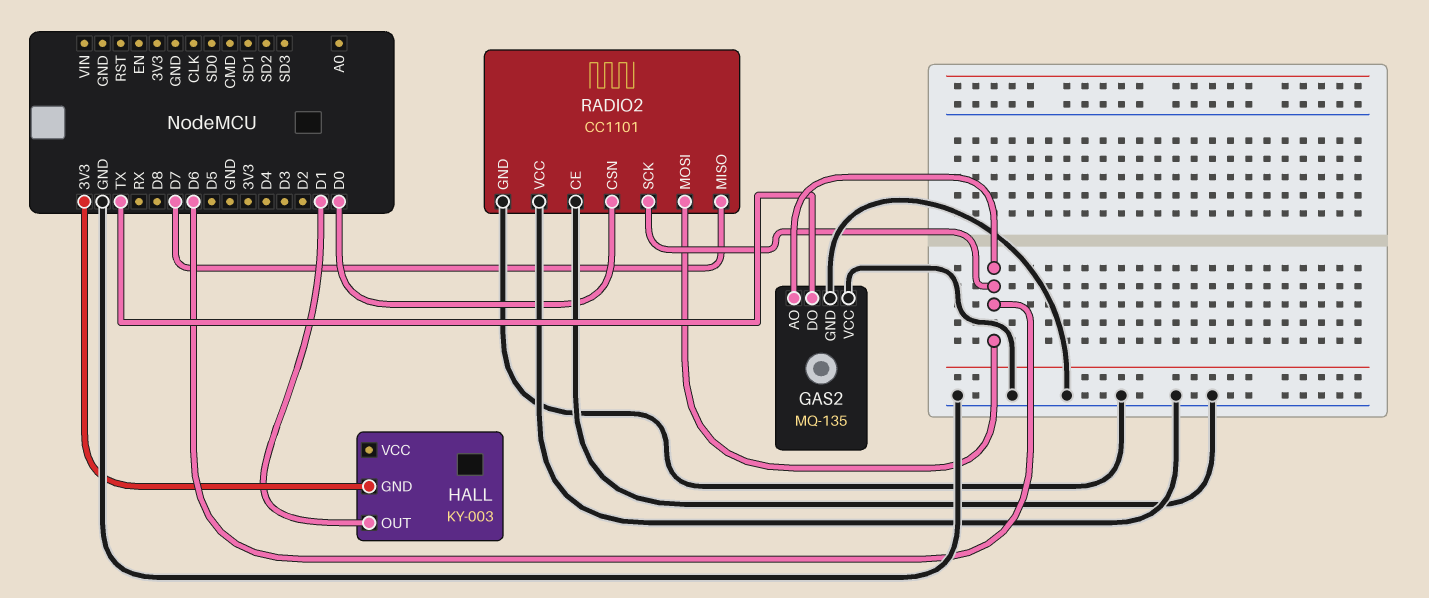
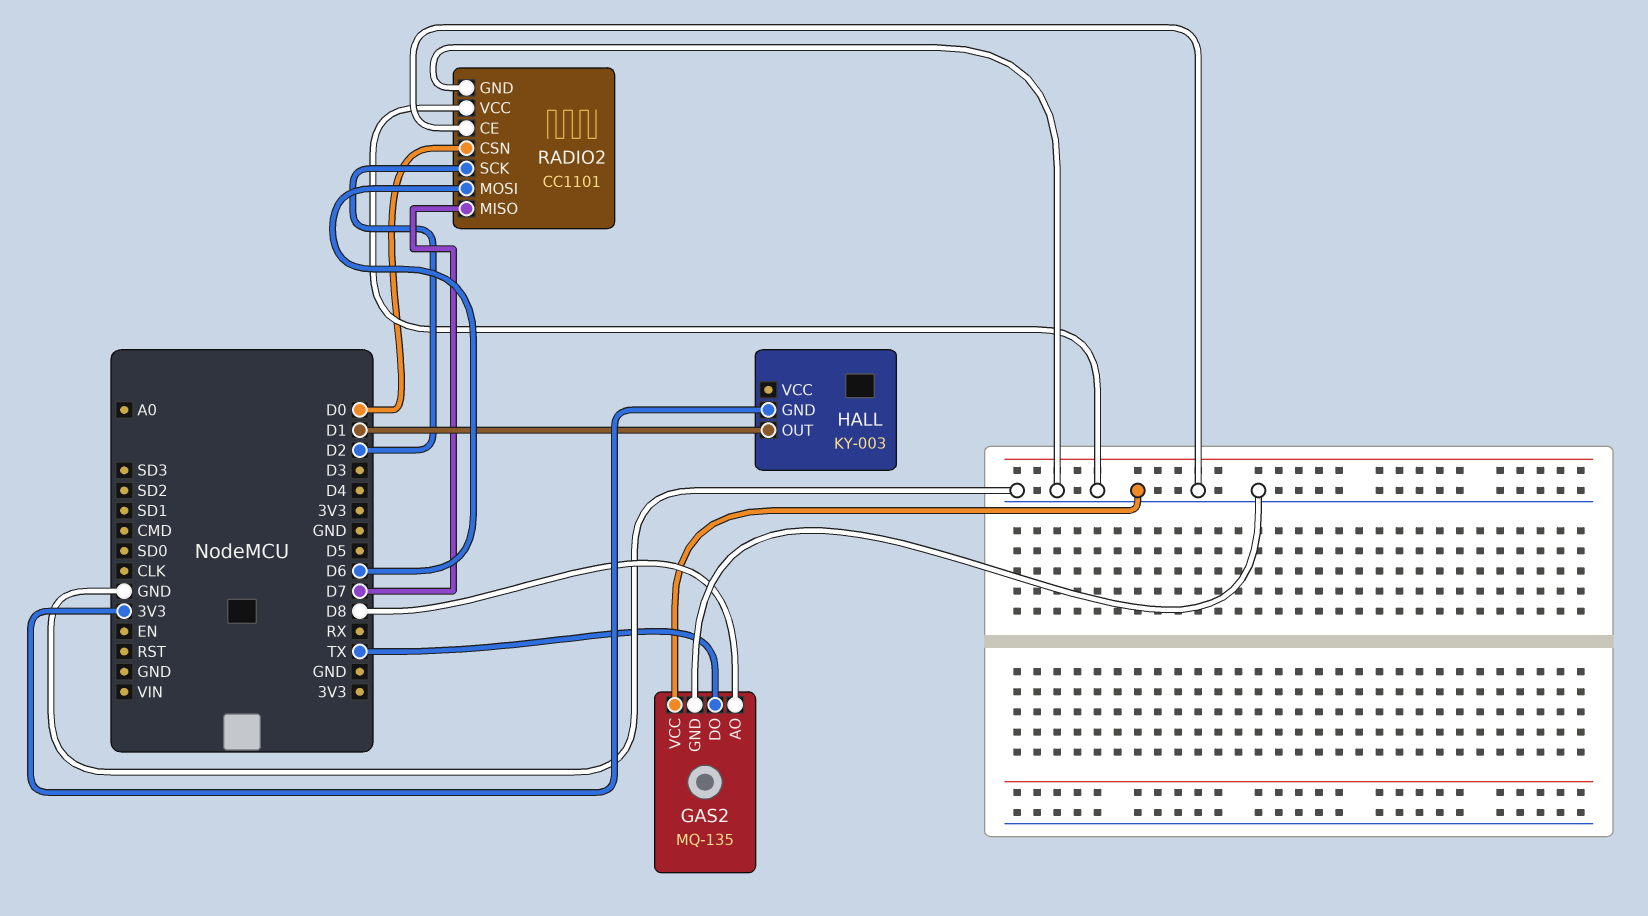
GAS2 pin AO: D6 -> D8
RADIO2 pin SCK: D6 -> D2

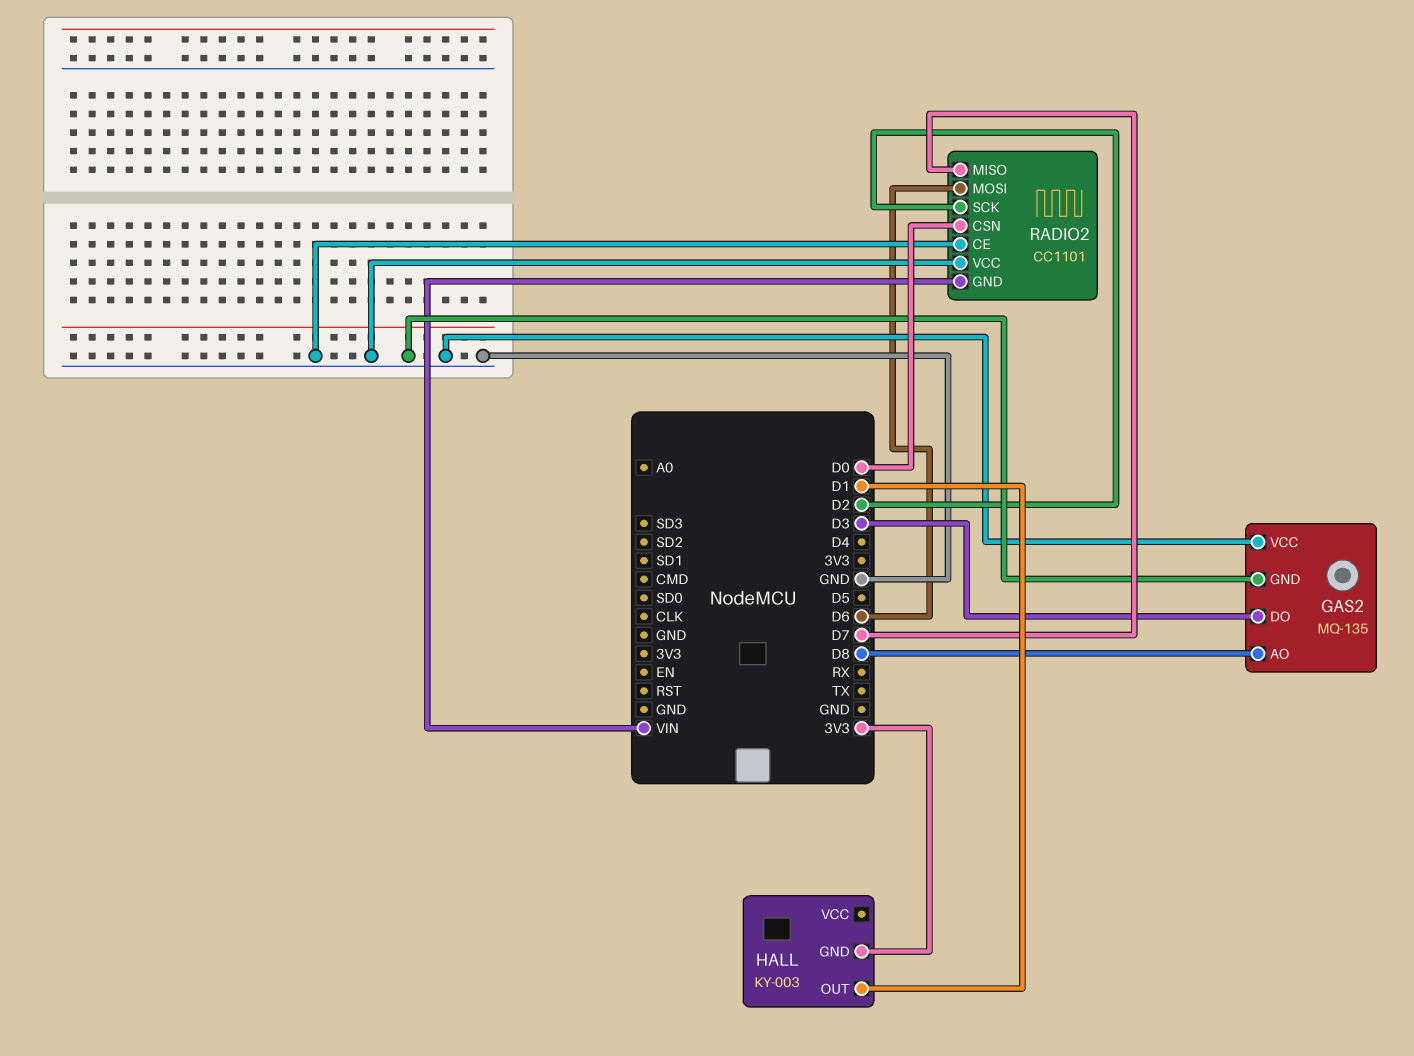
GAS2 pin DO: TX -> D3
RADIO2 pin GND: GND -> VIN

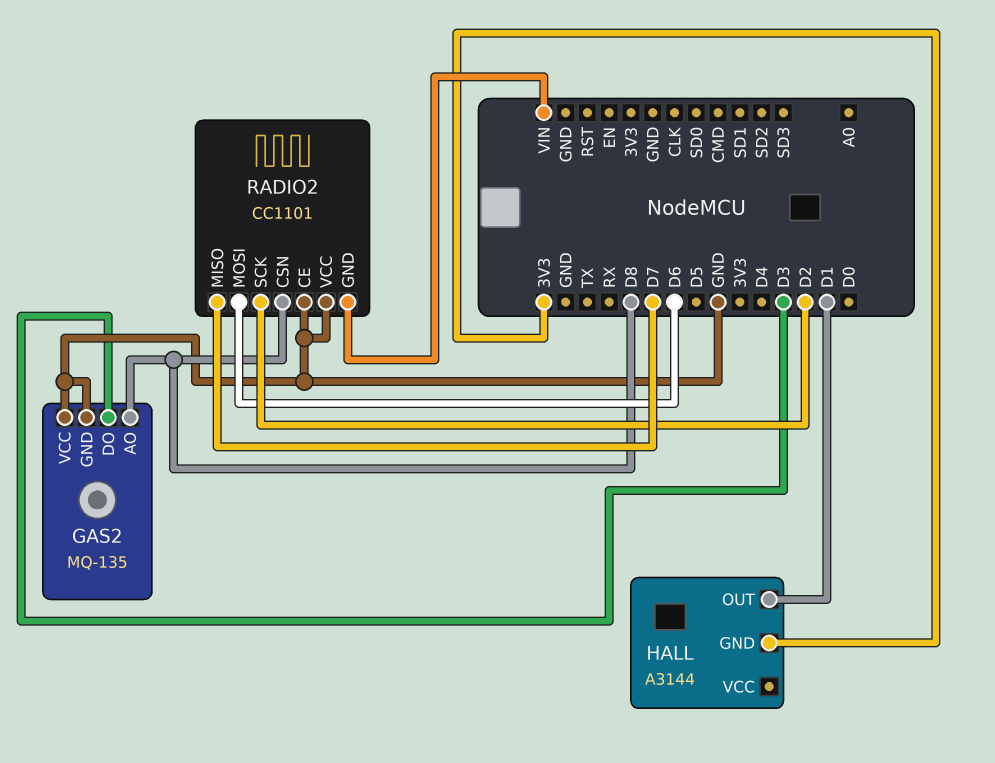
HALL: KY-003 -> A3144
RADIO2 pin CSN: D0 -> D8

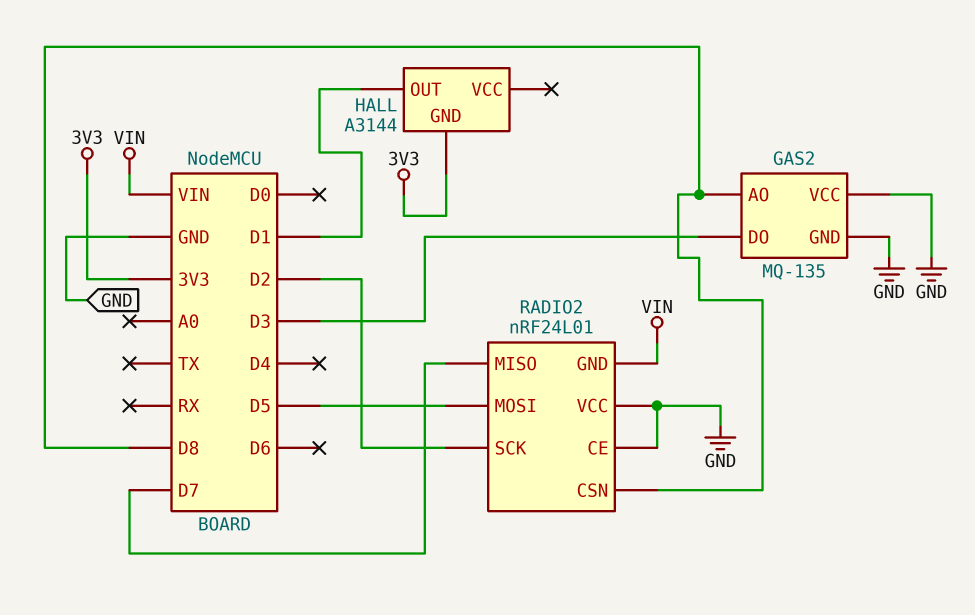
RADIO2: CC1101 -> nRF24L01
RADIO2 pin MOSI: D6 -> D5

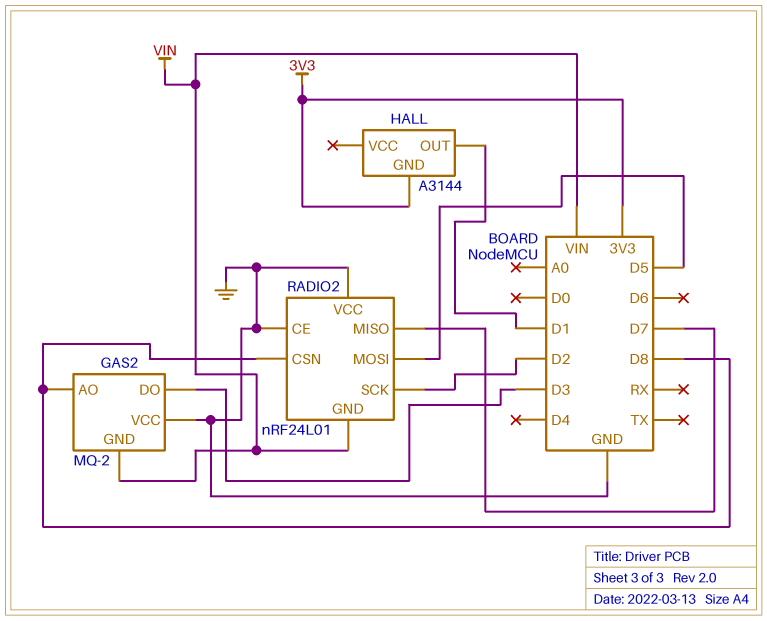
GAS2: MQ-135 -> MQ-2
GAS2 pin GND: GND -> VIN

